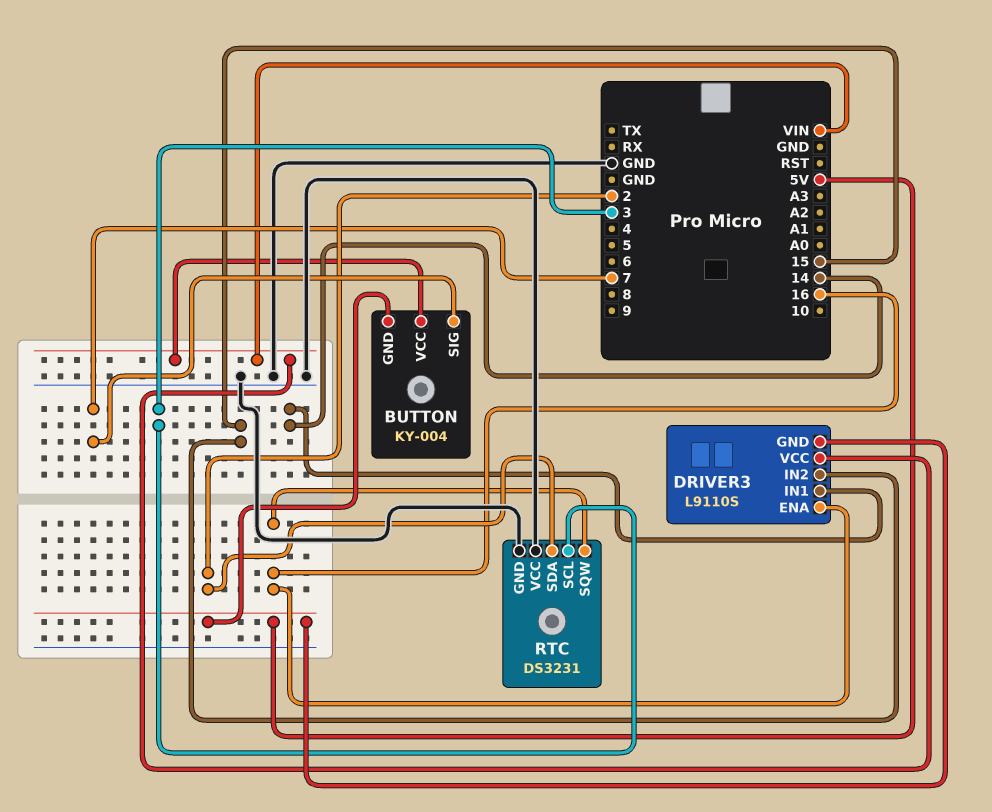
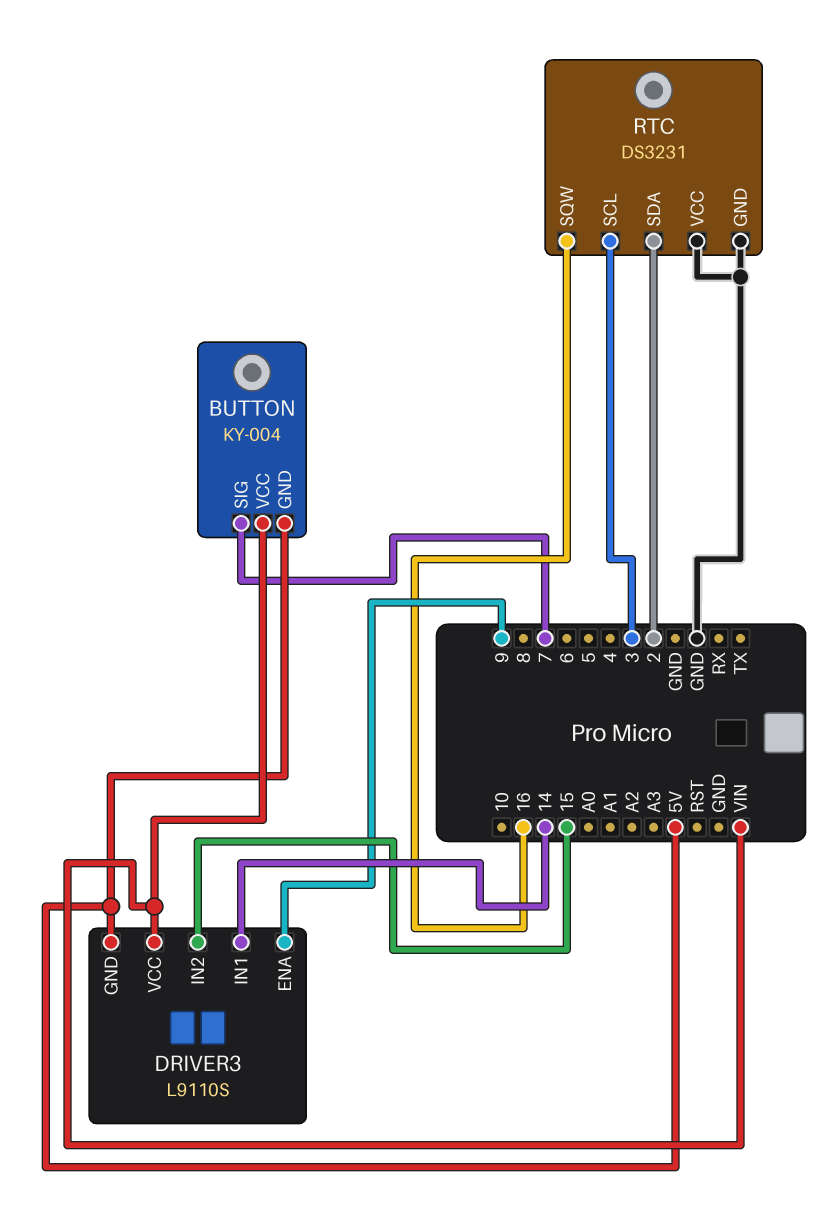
DRIVER3 pin ENA: 16 -> 9

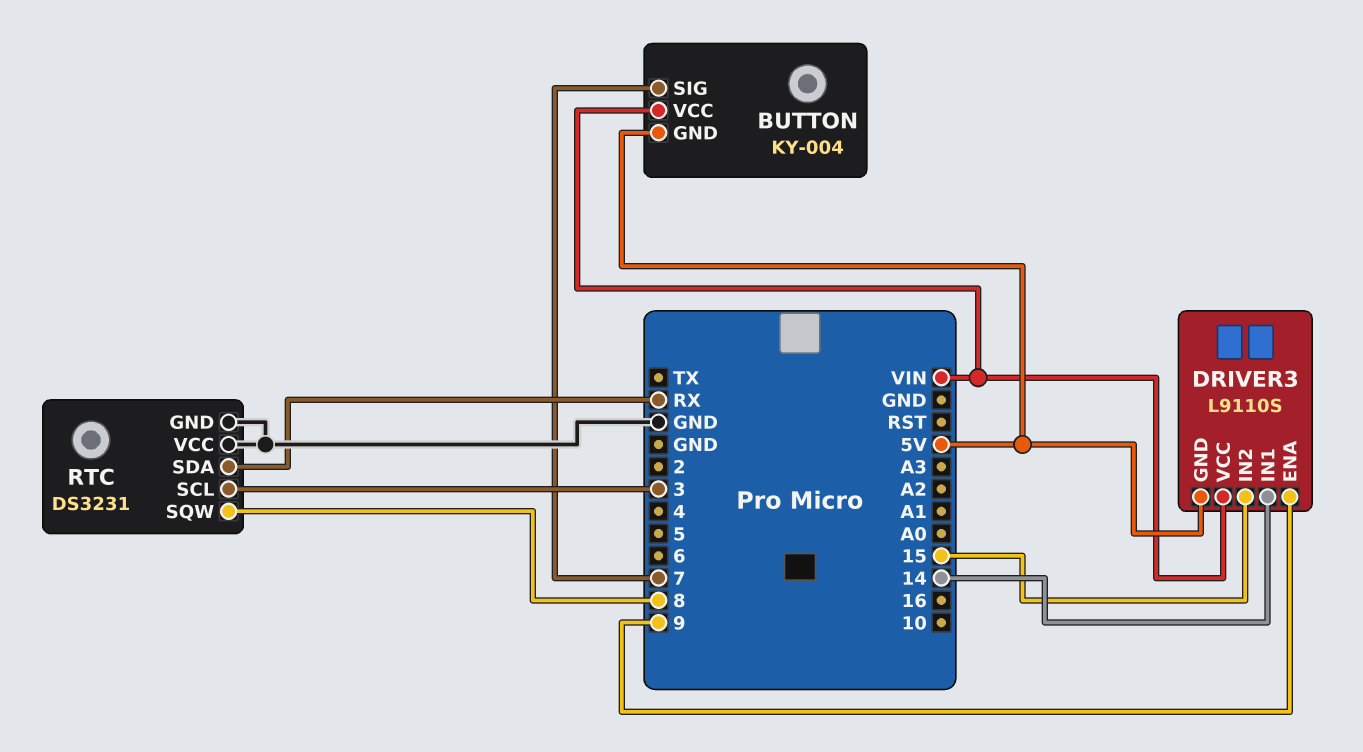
RTC pin SDA: 2 -> RX
RTC pin SQW: 16 -> 8

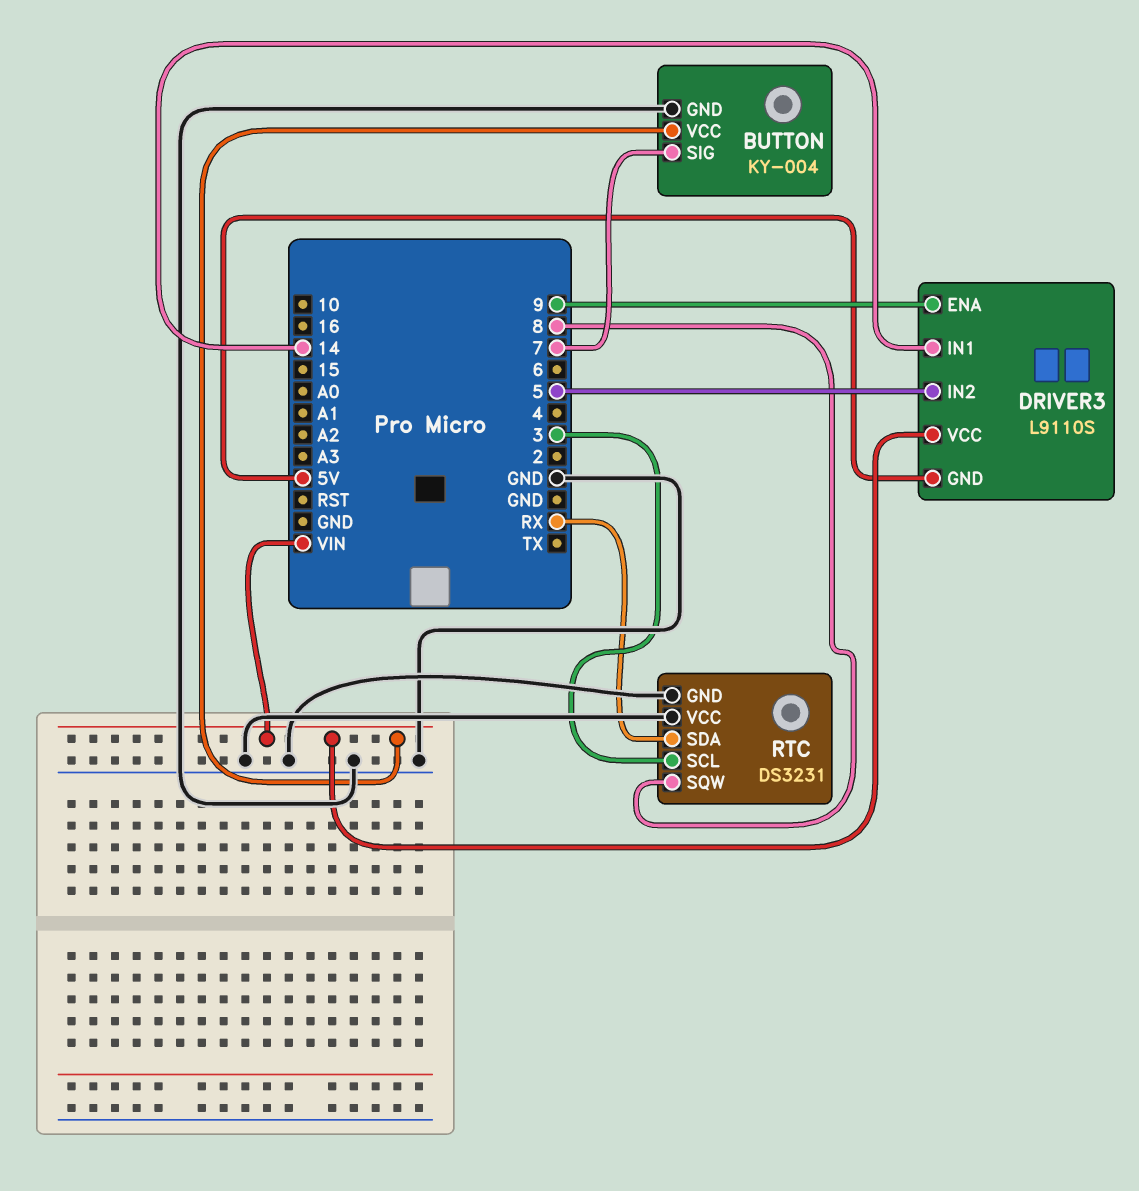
BUTTON pin GND: 5V -> GND
DRIVER3 pin IN2: 15 -> 5

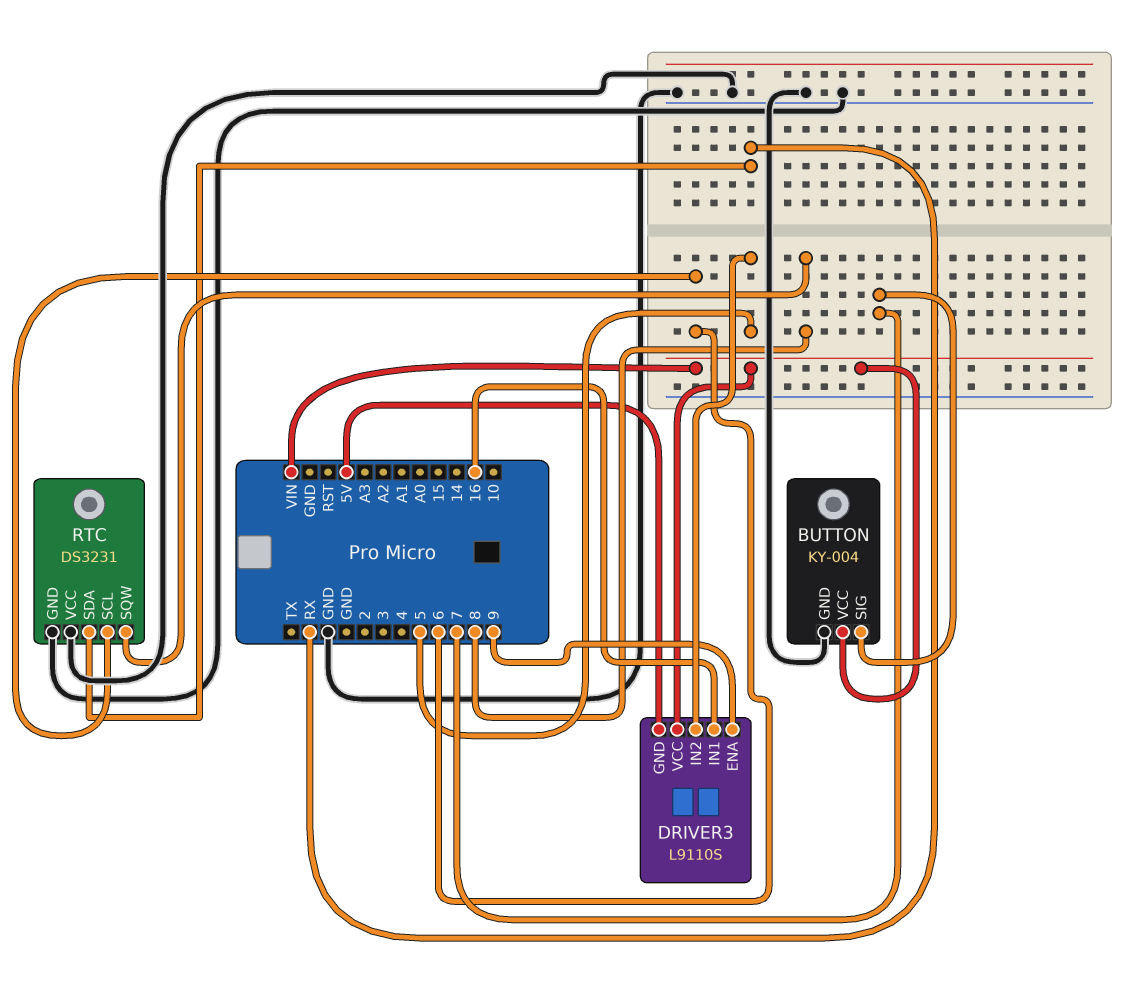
DRIVER3 pin IN1: 14 -> 16
RTC pin SCL: 3 -> 6

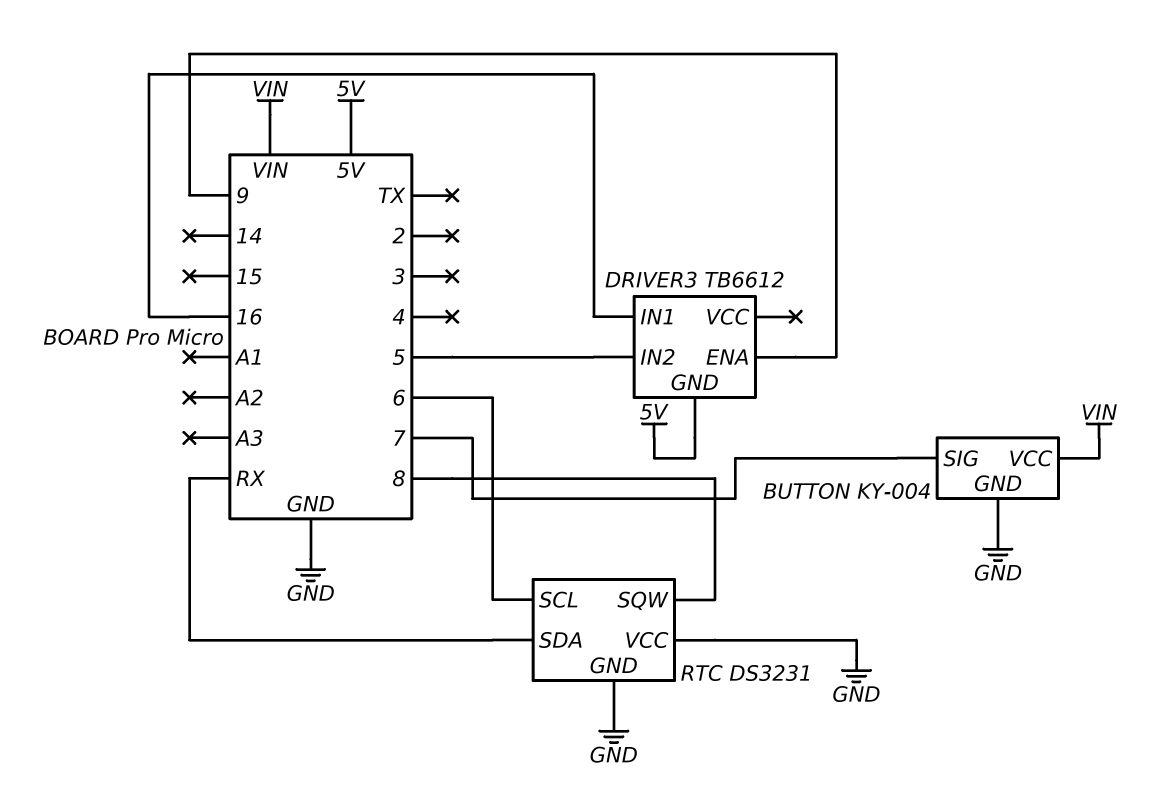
DRIVER3: L9110S -> TB6612
DRIVER3 pin VCC: VIN -> none

